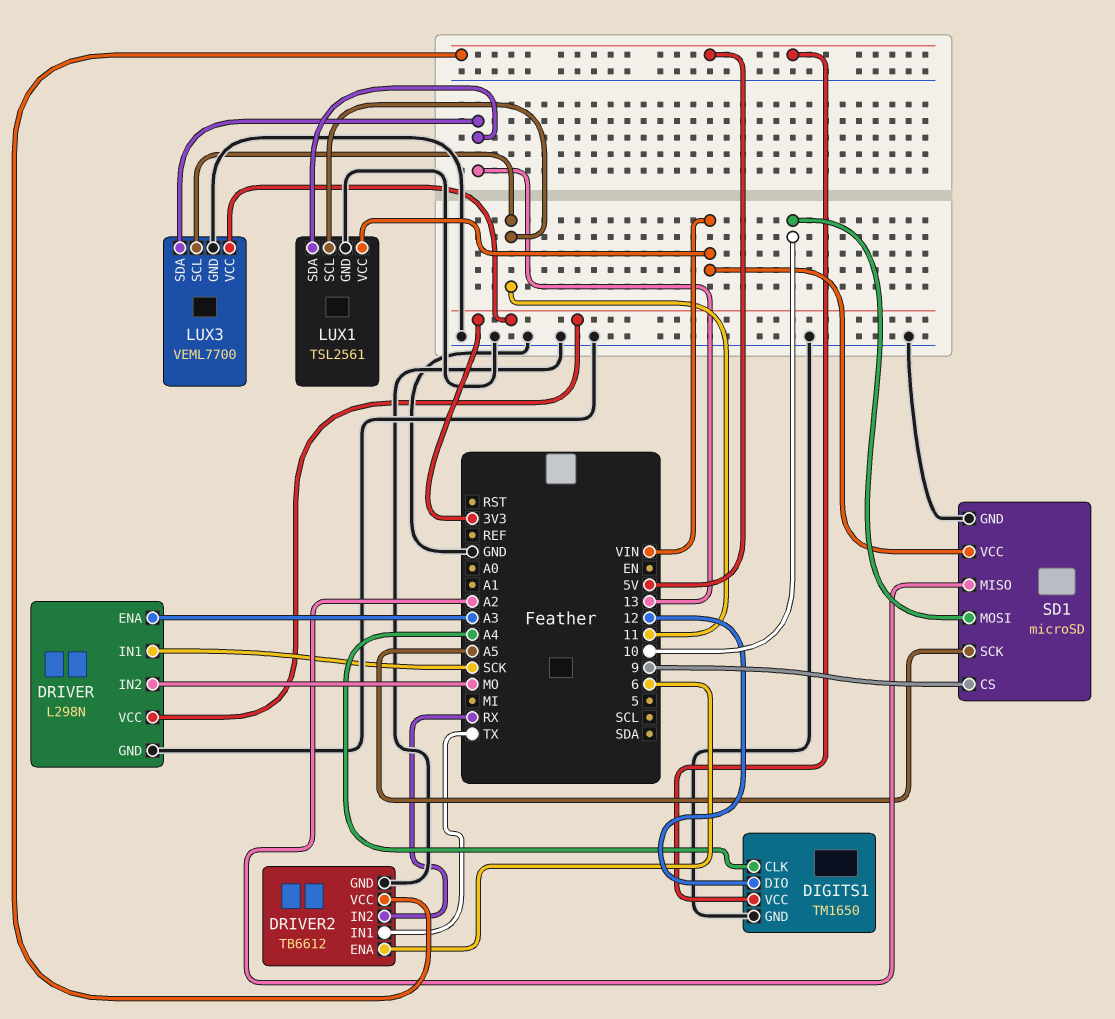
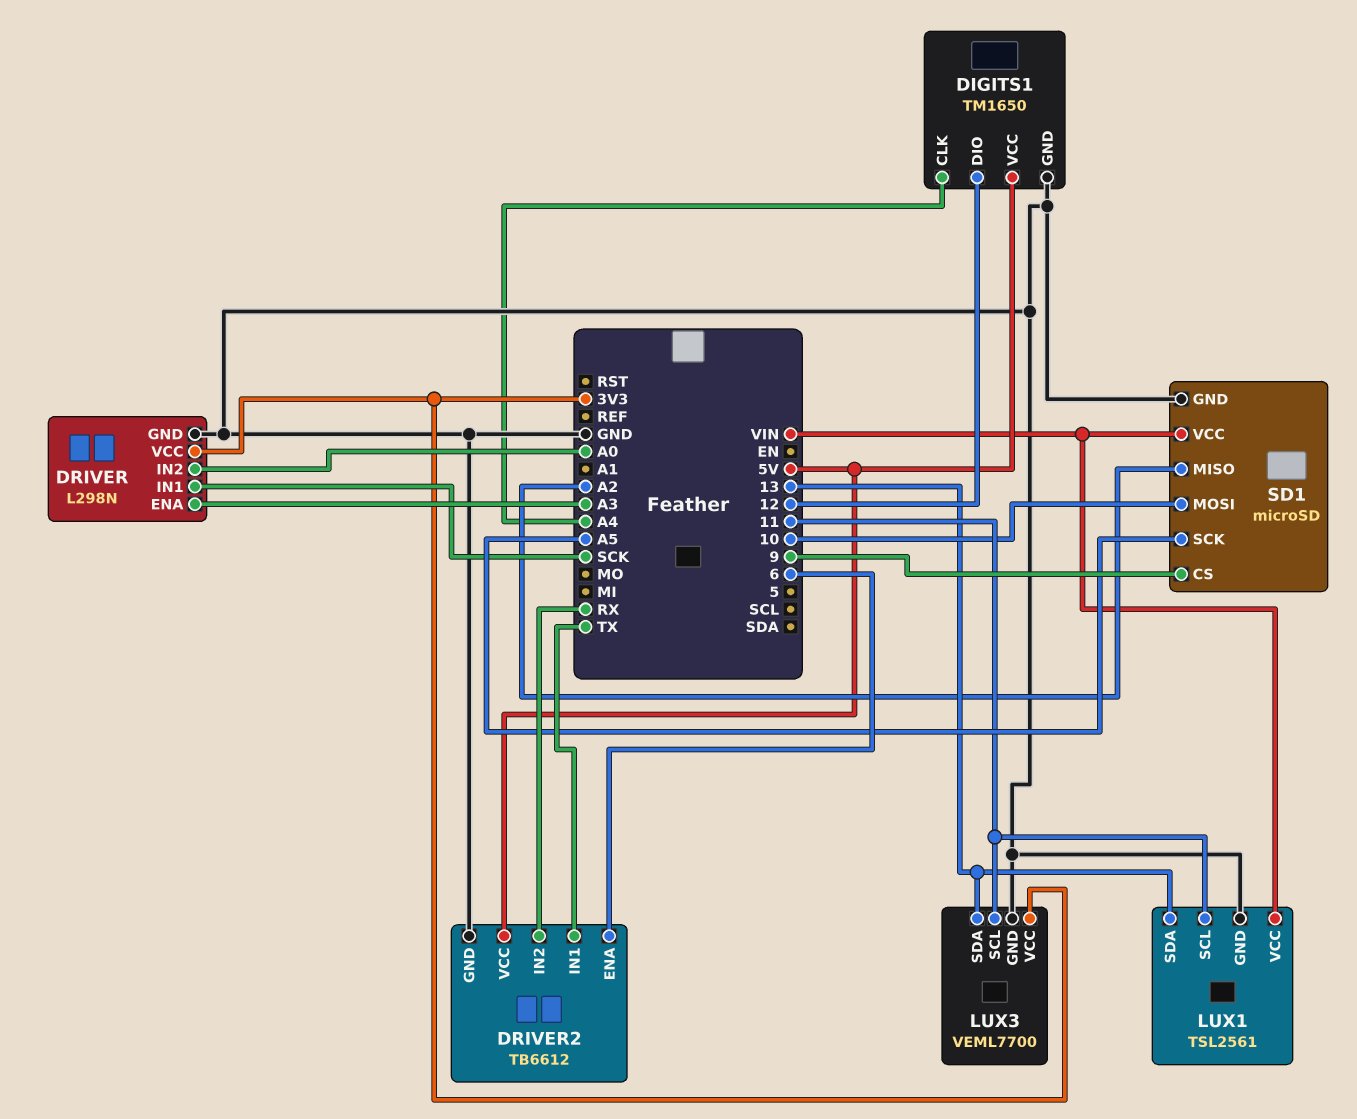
DRIVER pin IN2: MO -> A0

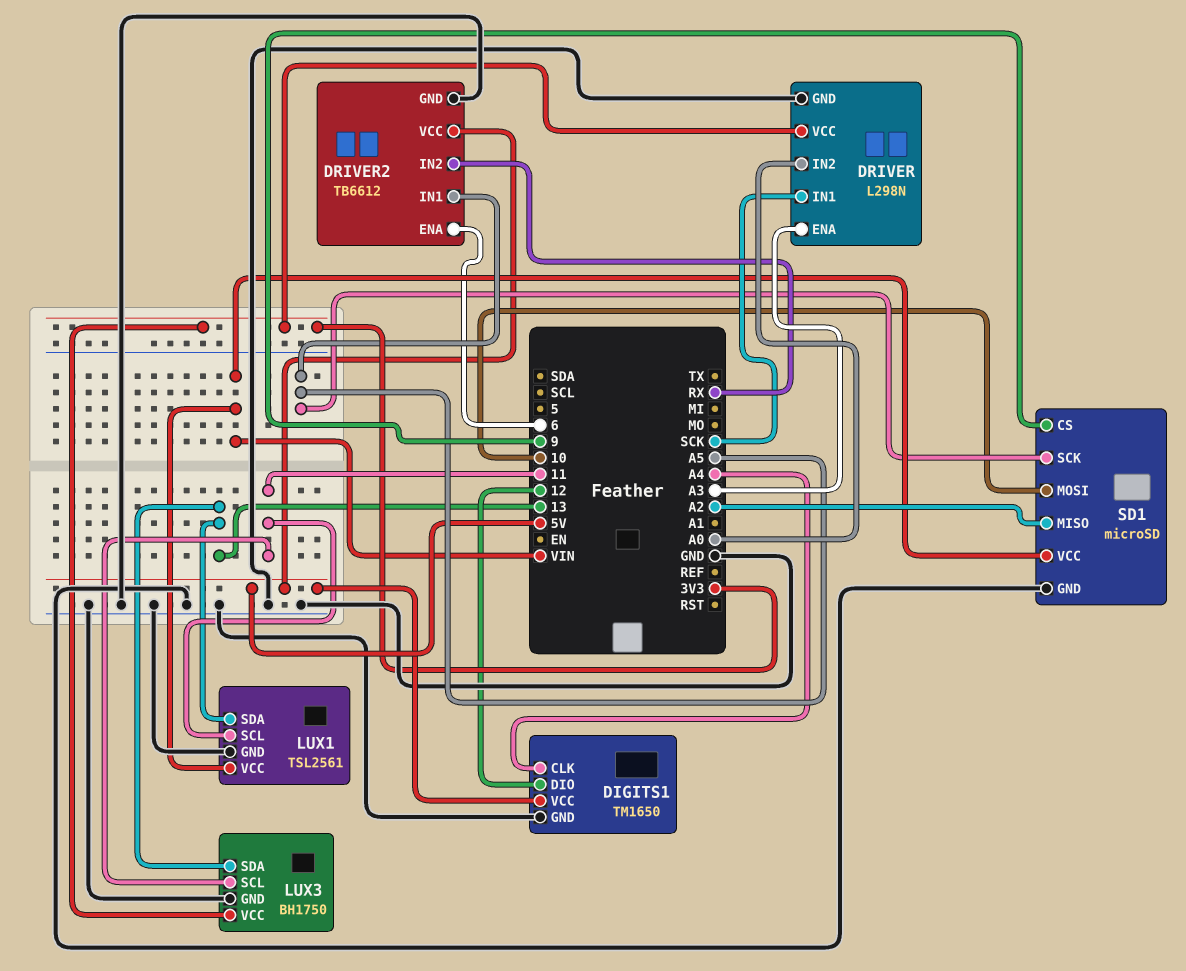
DRIVER2 pin IN1: TX -> A5
LUX3: VEML7700 -> BH1750

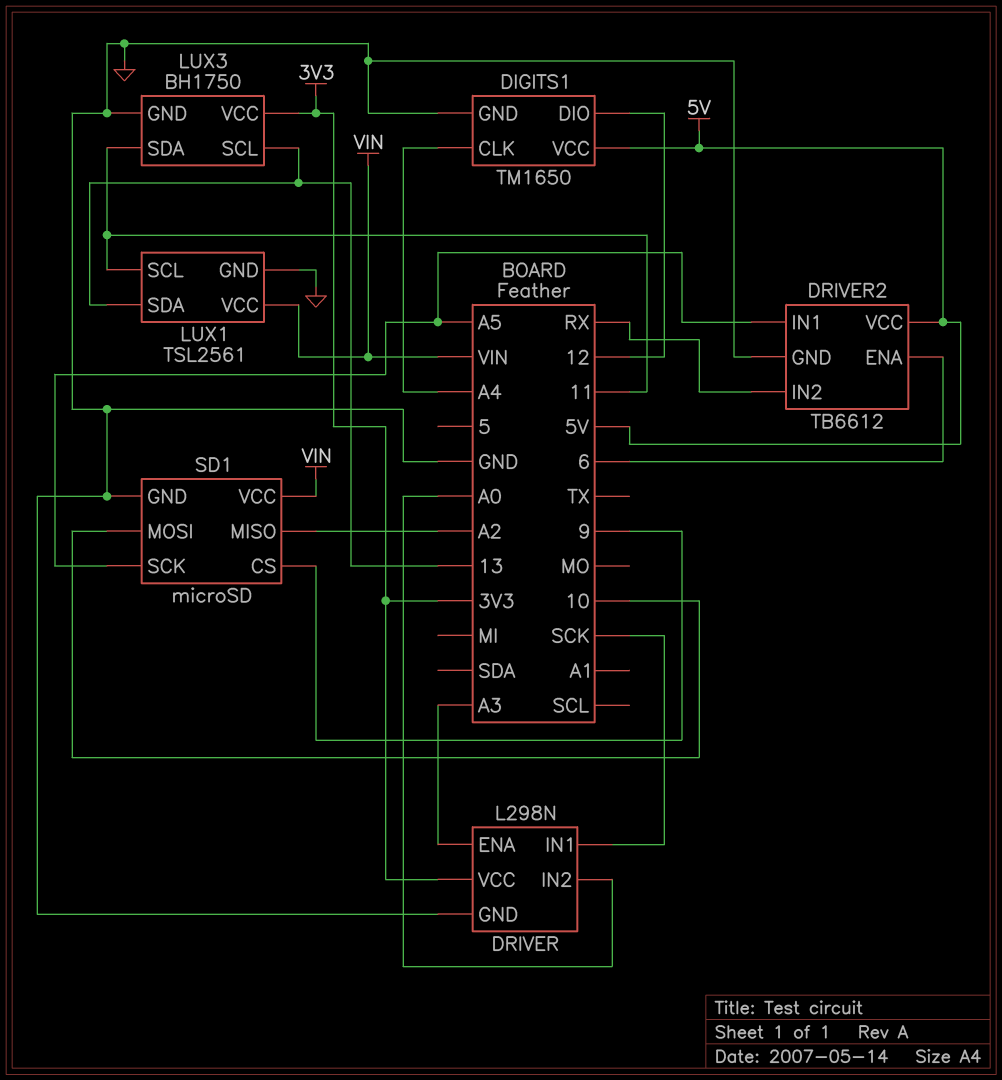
LUX3 pin SCL: 11 -> 13
LUX3 pin SDA: 13 -> 11

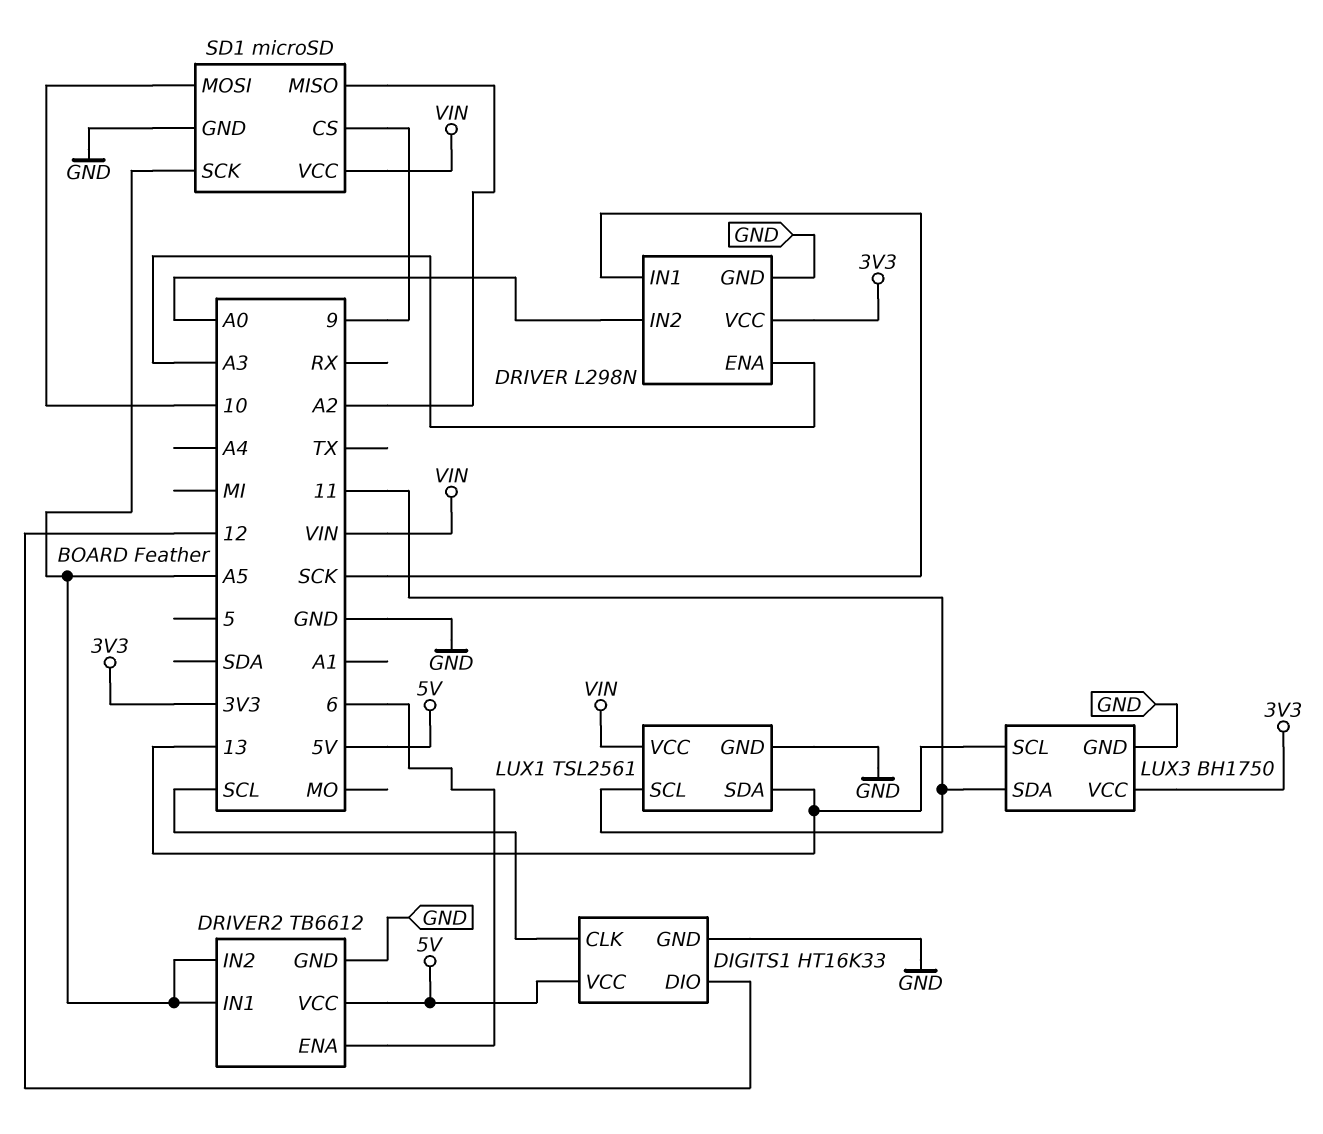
DIGITS1: TM1650 -> HT16K33
DIGITS1 pin CLK: A4 -> SCL
DRIVER2 pin IN2: RX -> A5

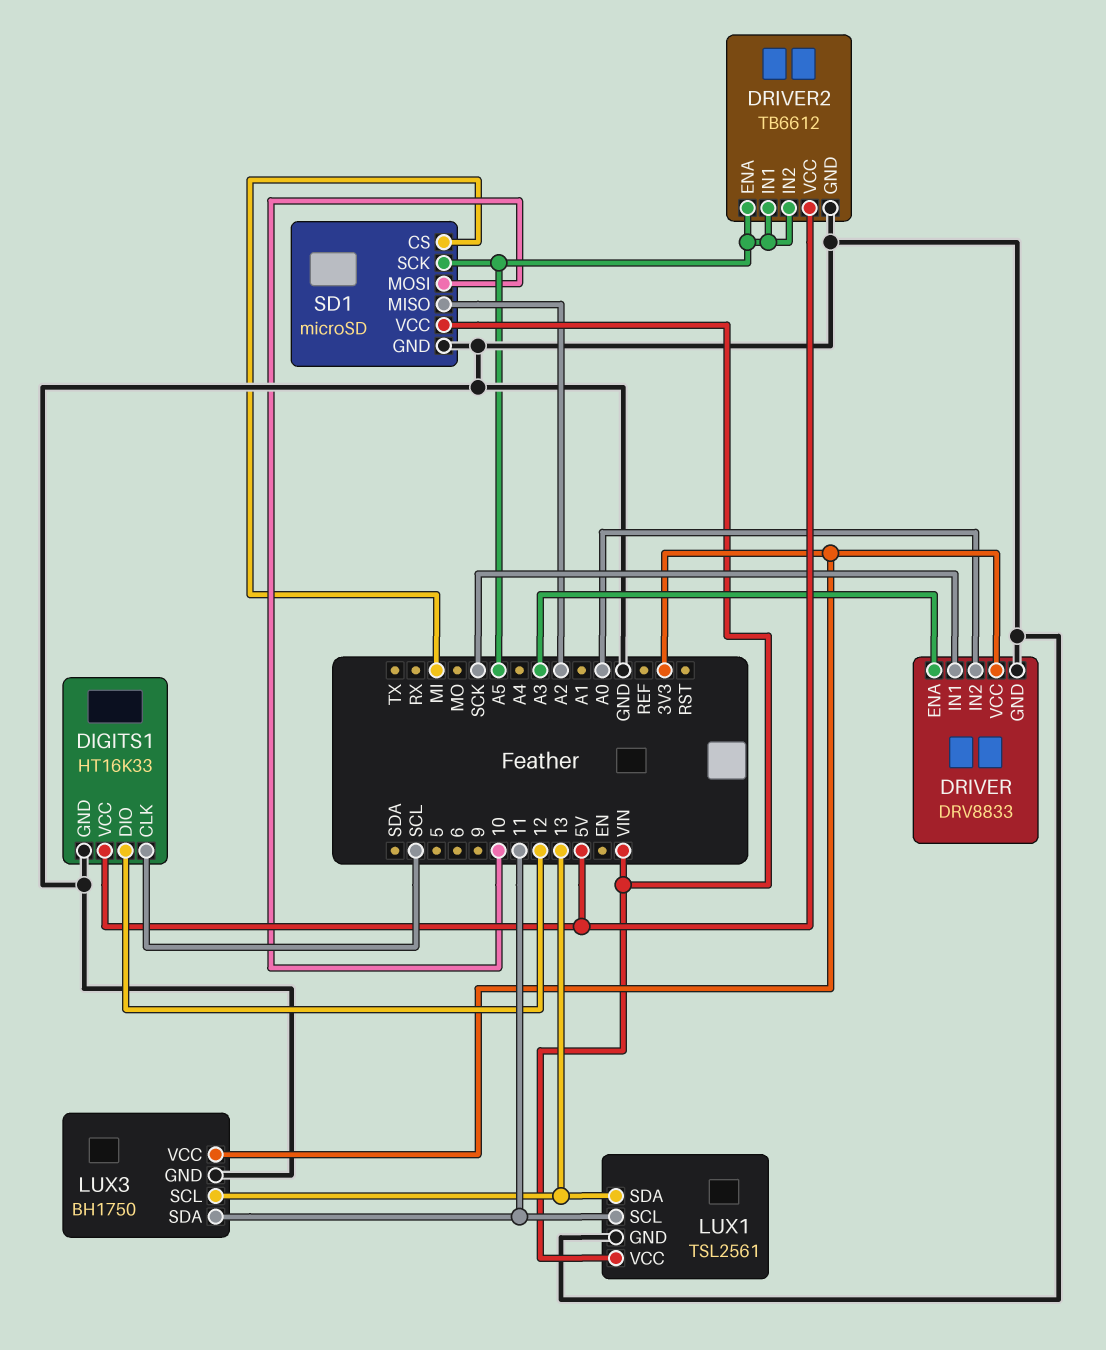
DRIVER: L298N -> DRV8833
DRIVER2 pin ENA: 6 -> A5
SD1 pin CS: 9 -> MI

